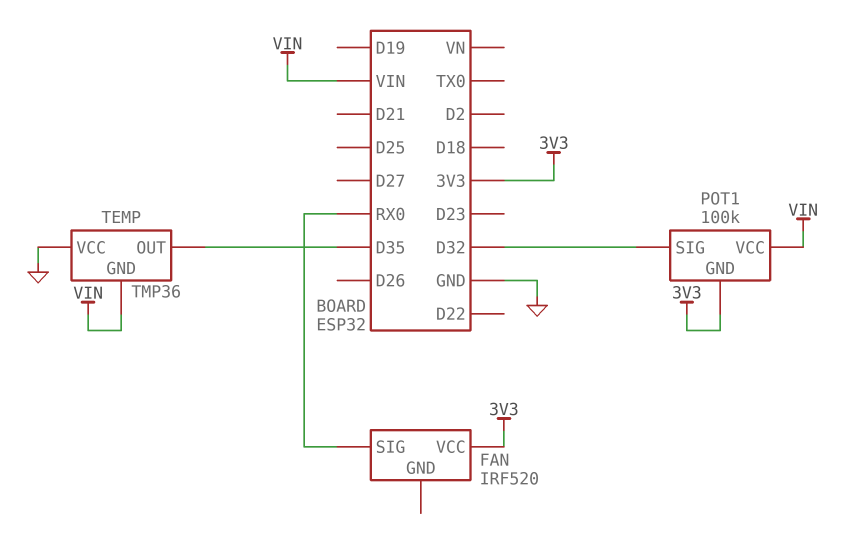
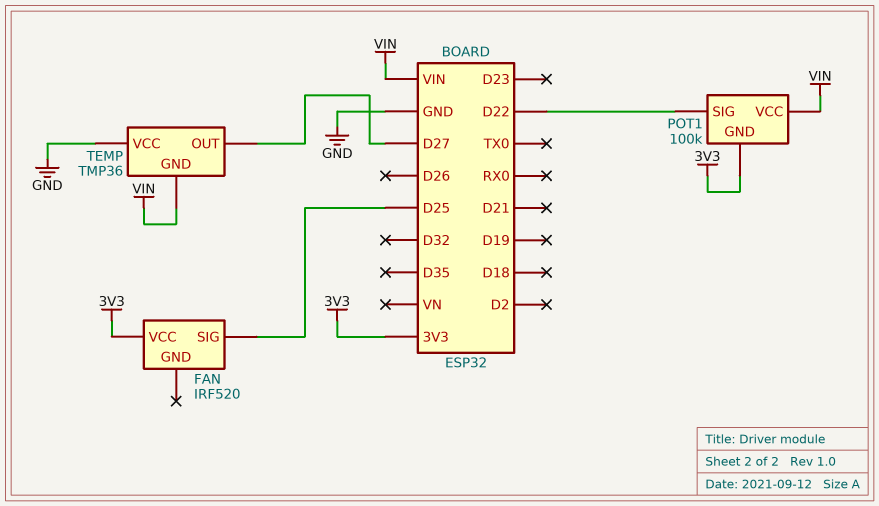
FAN pin SIG: RX0 -> D25
POT1 pin SIG: D32 -> D22
TEMP pin OUT: D35 -> D27

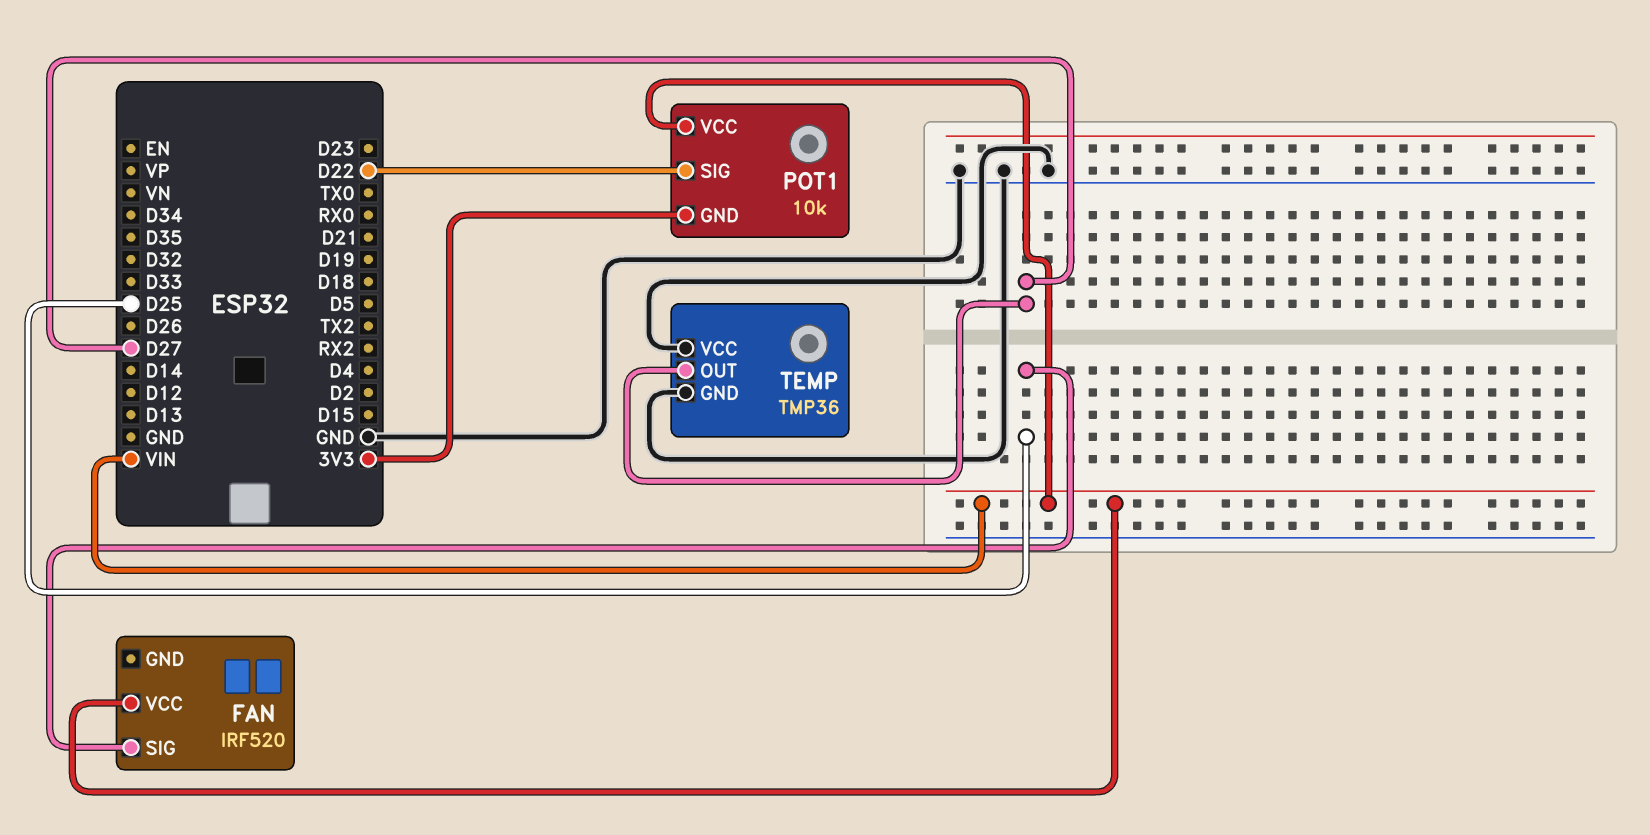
FAN pin VCC: 3V3 -> VIN
POT1: 100k -> 10k
TEMP pin GND: VIN -> GND

